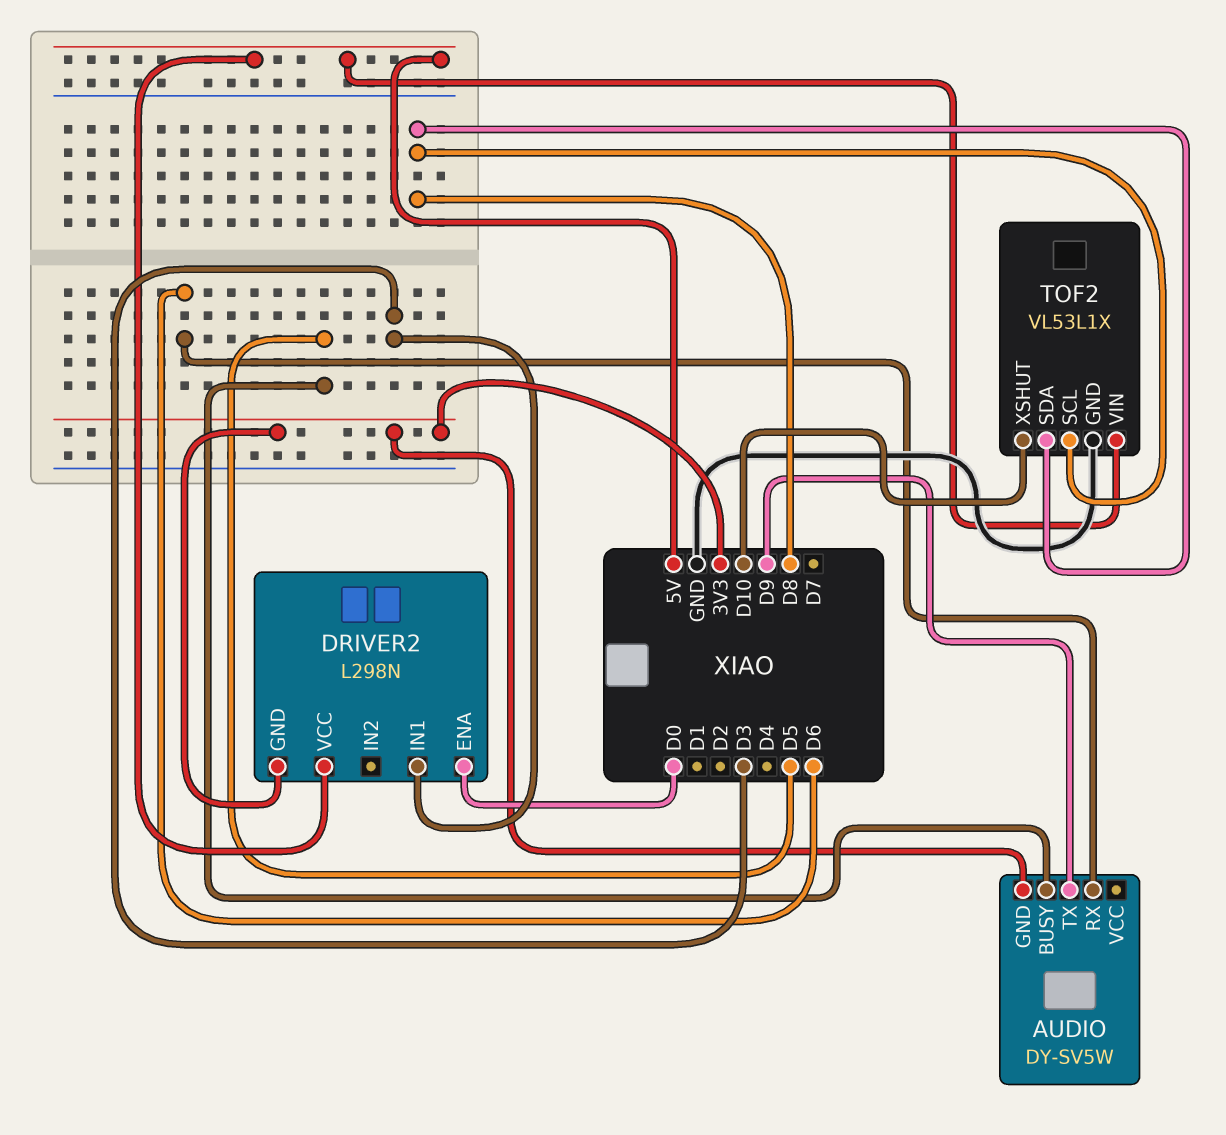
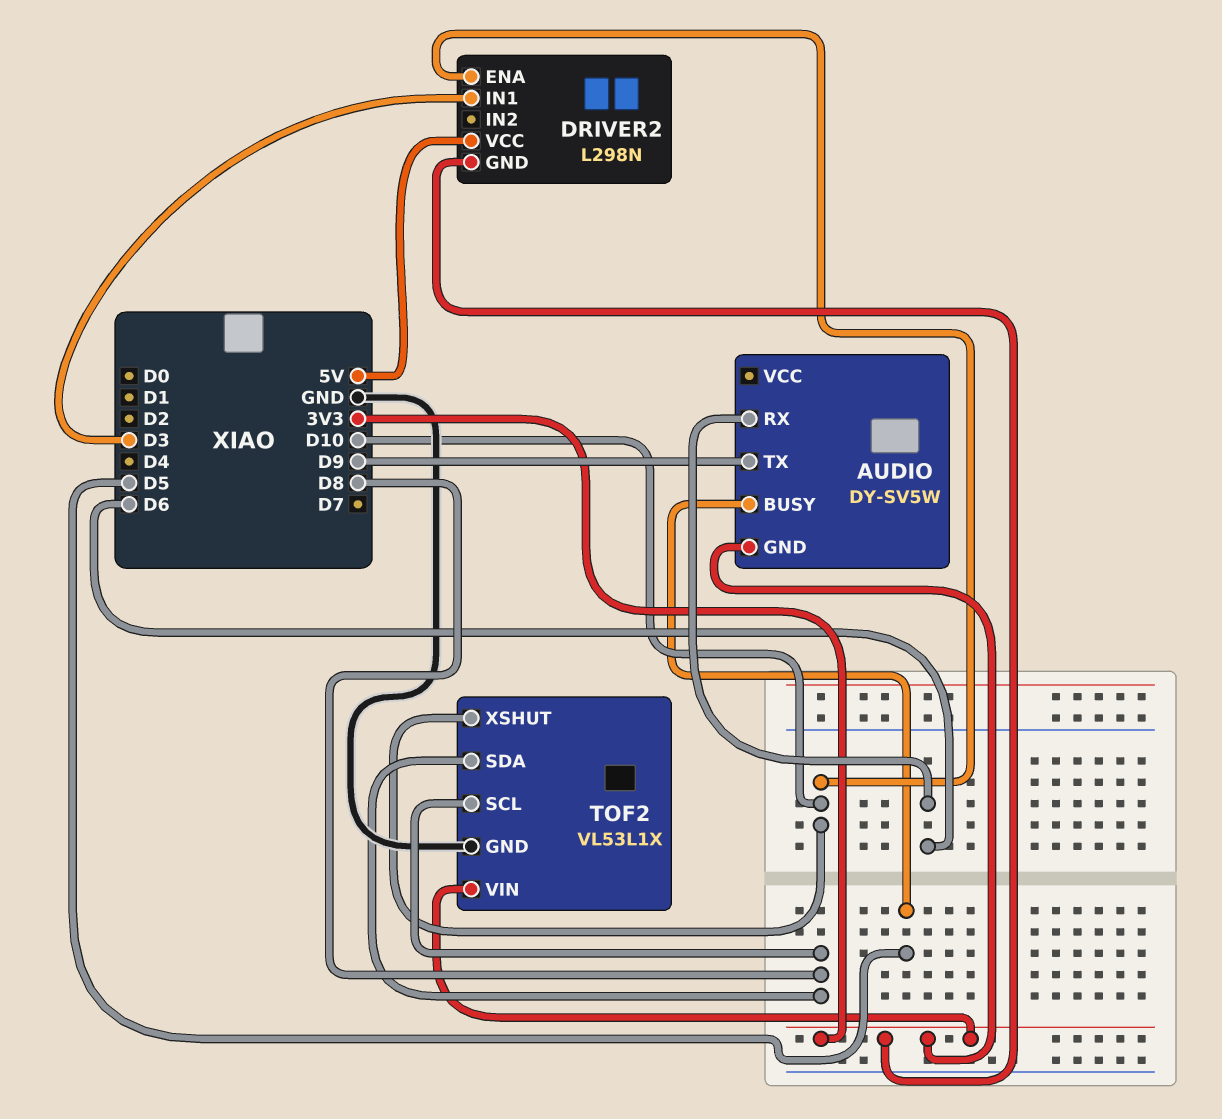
DRIVER2 pin ENA: D0 -> D10
TOF2 pin VIN: 5V -> 3V3

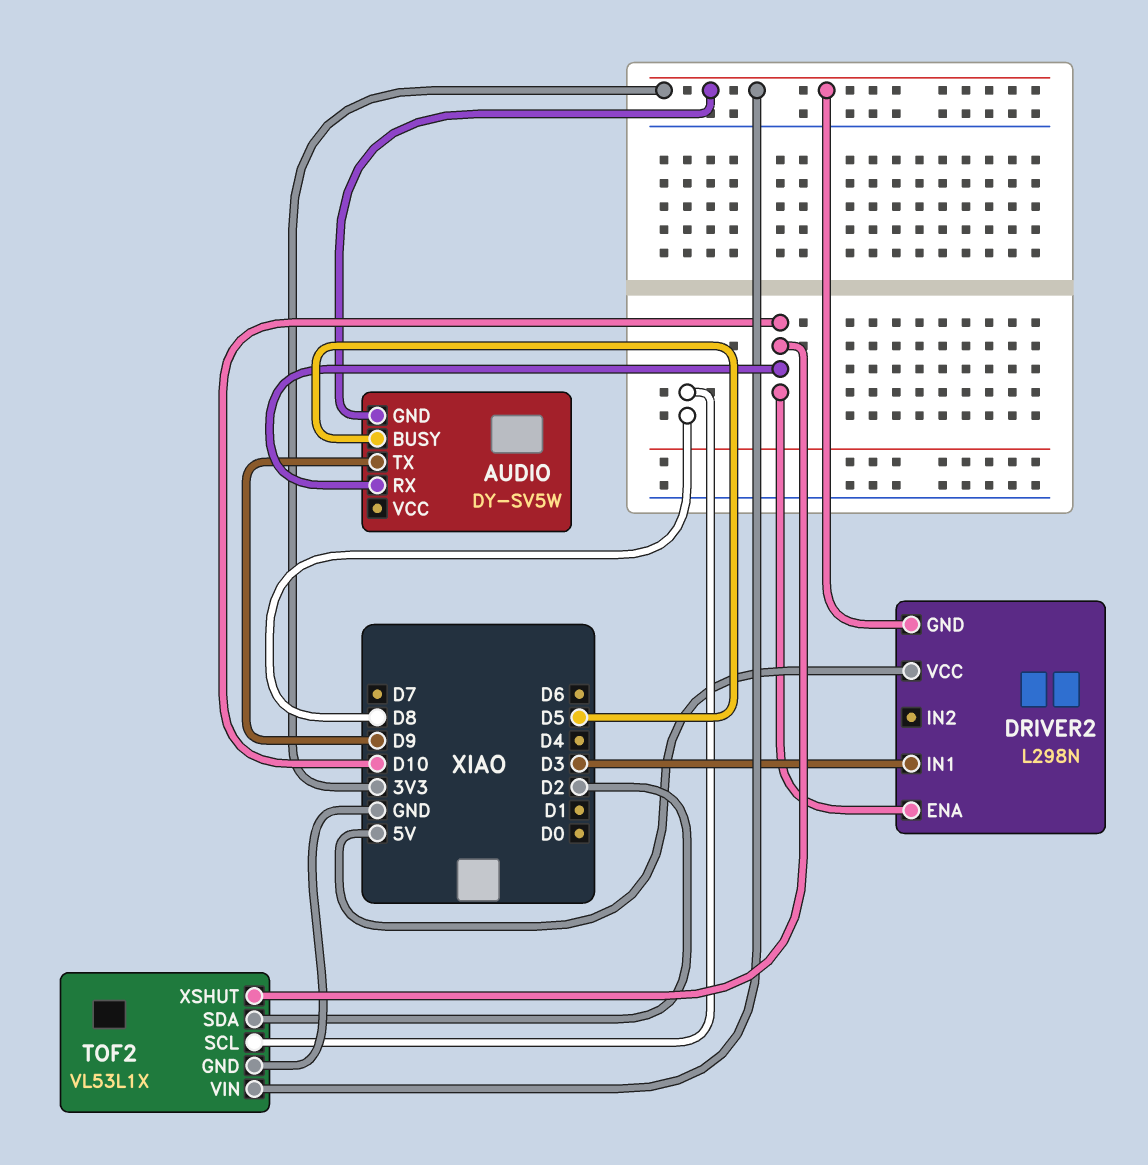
AUDIO pin RX: D6 -> D10
TOF2 pin SDA: D8 -> D2

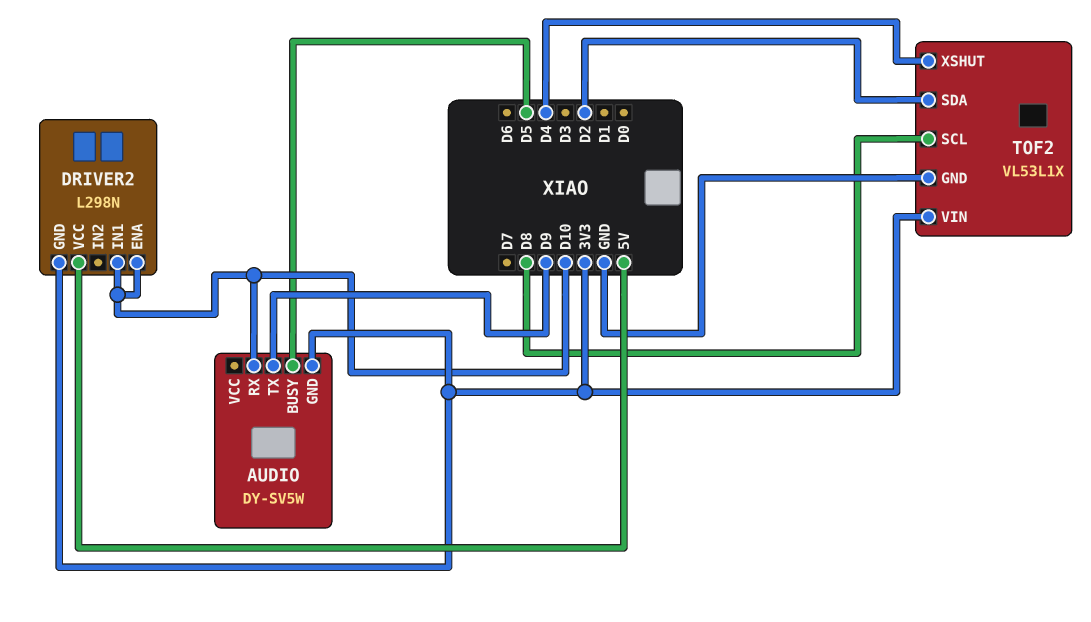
DRIVER2 pin IN1: D3 -> D10
TOF2 pin XSHUT: D10 -> D4

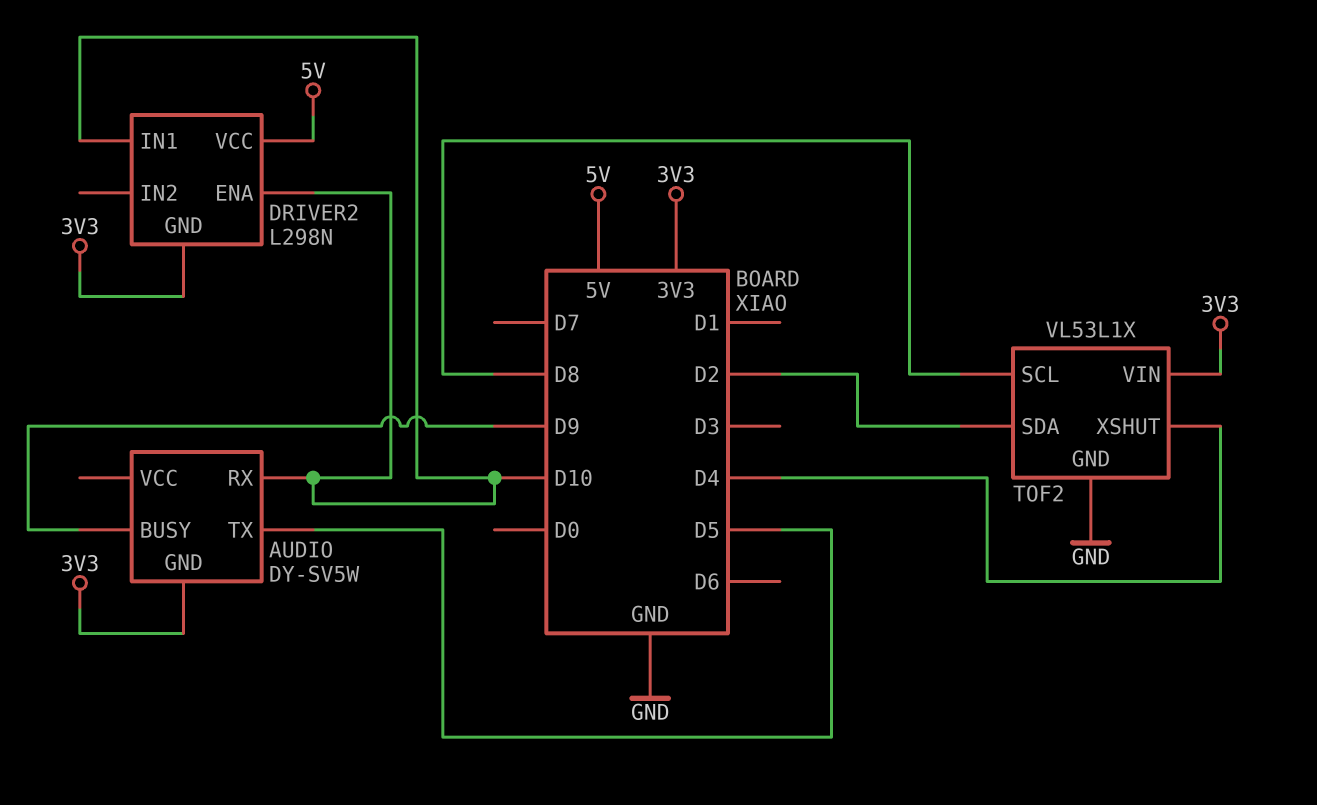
AUDIO pin BUSY: D5 -> D9
AUDIO pin TX: D9 -> D5

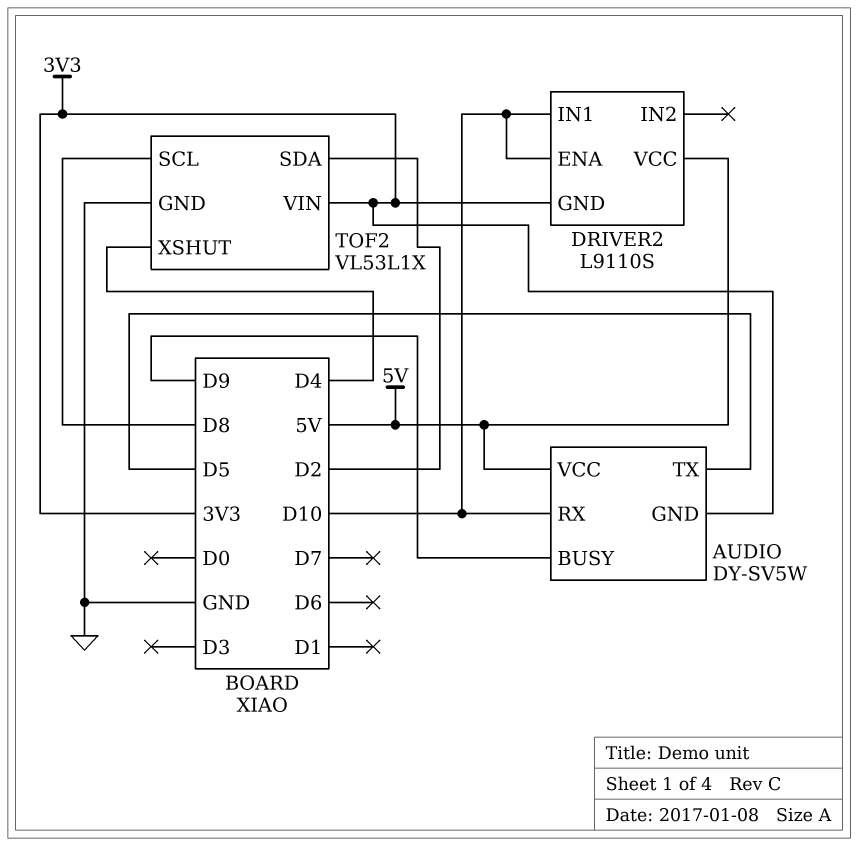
AUDIO pin VCC: none -> 5V
DRIVER2: L298N -> L9110S

